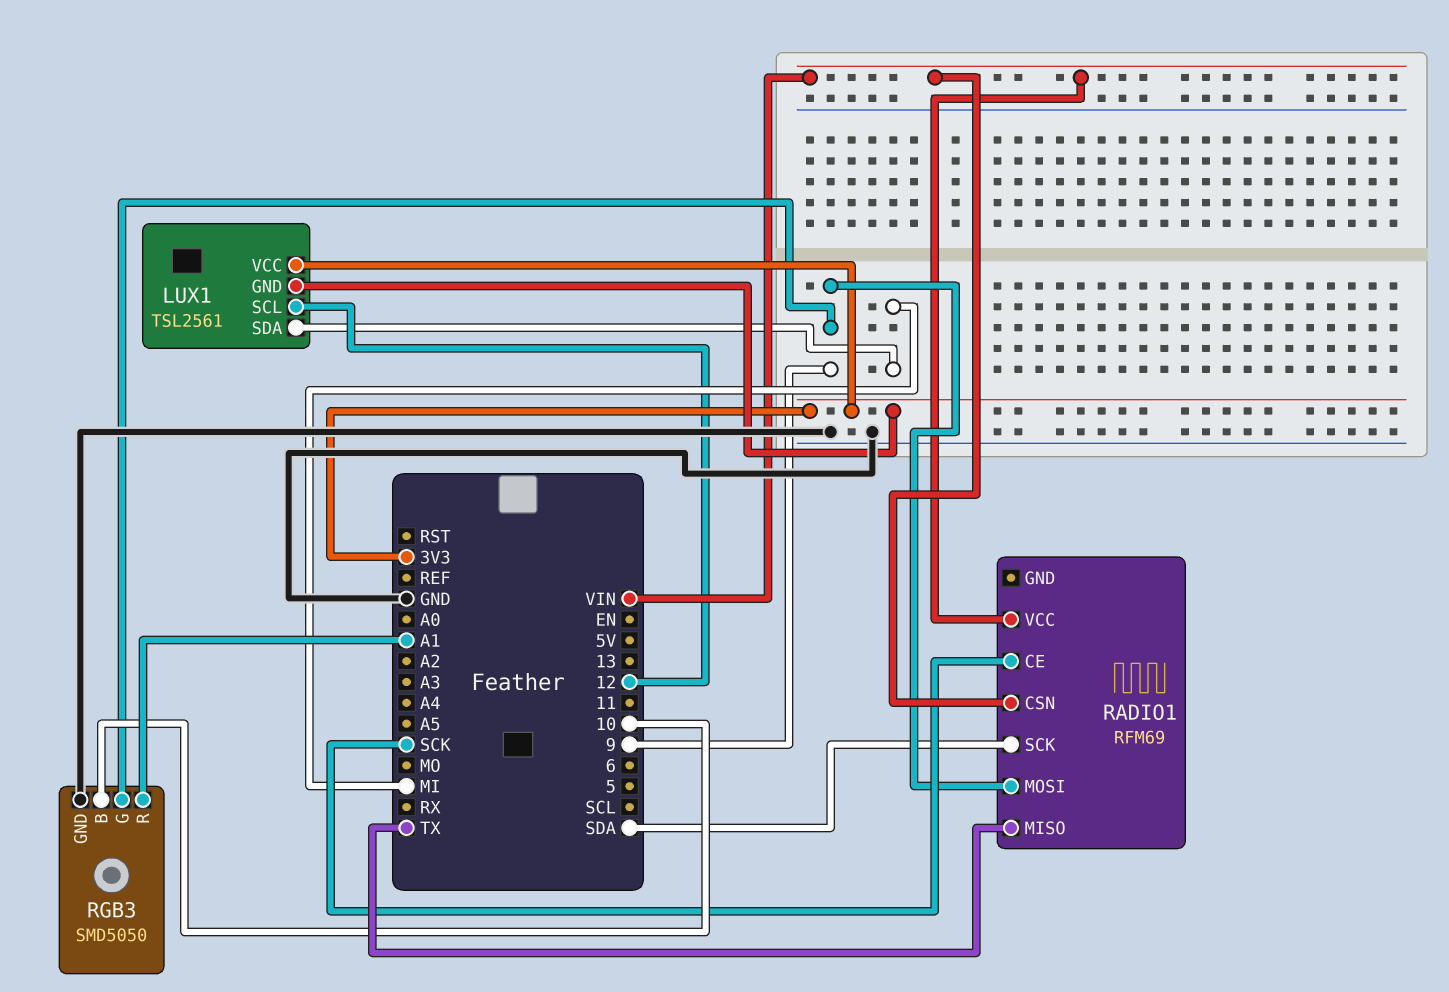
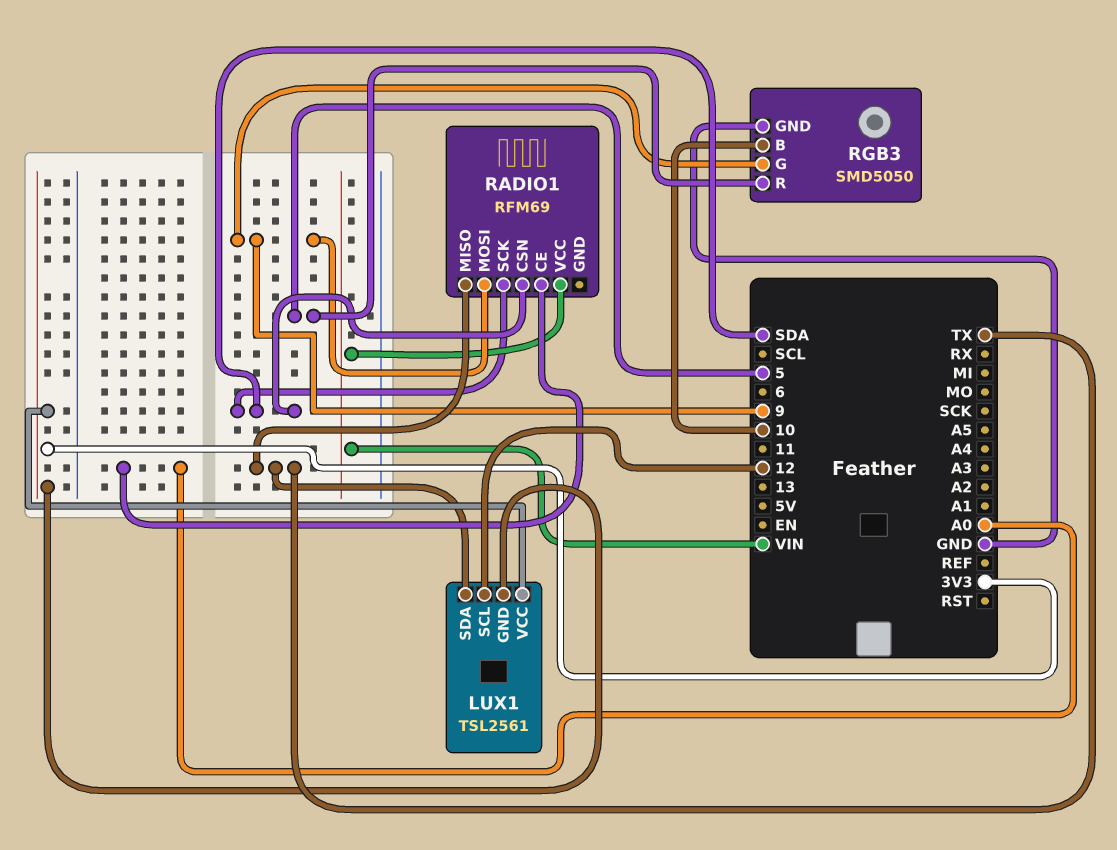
LUX1 pin SDA: MI -> TX
RADIO1 pin CE: SCK -> A0
RADIO1 pin CSN: VIN -> SDA
RGB3 pin R: A1 -> 5

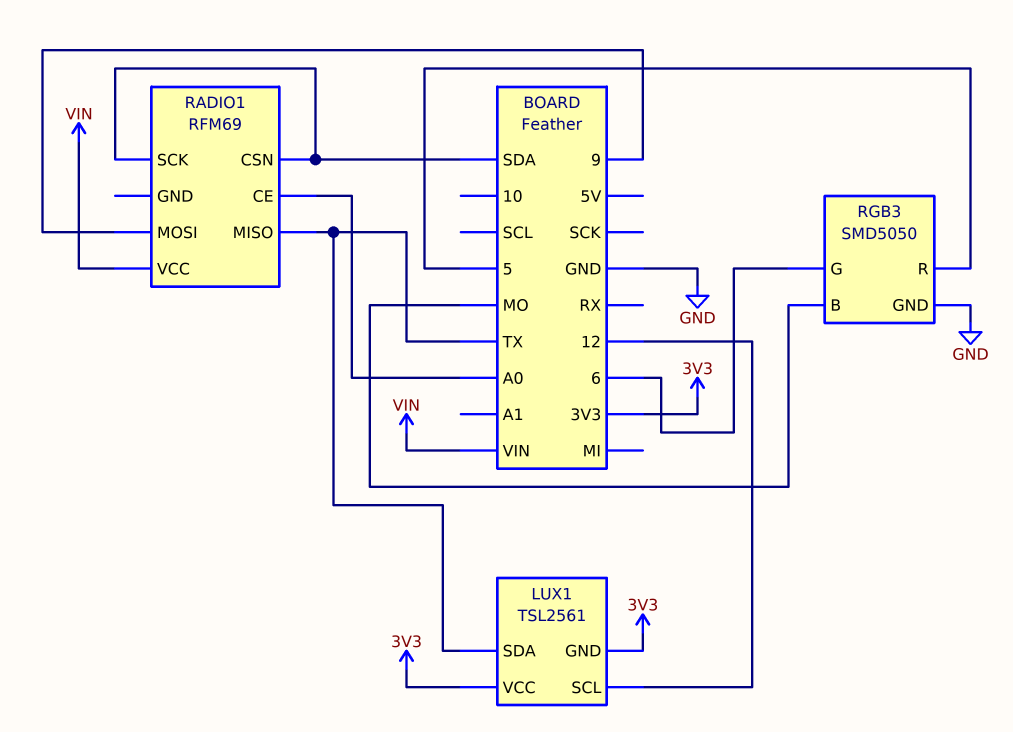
RGB3 pin B: 10 -> MO
RGB3 pin G: 9 -> 6

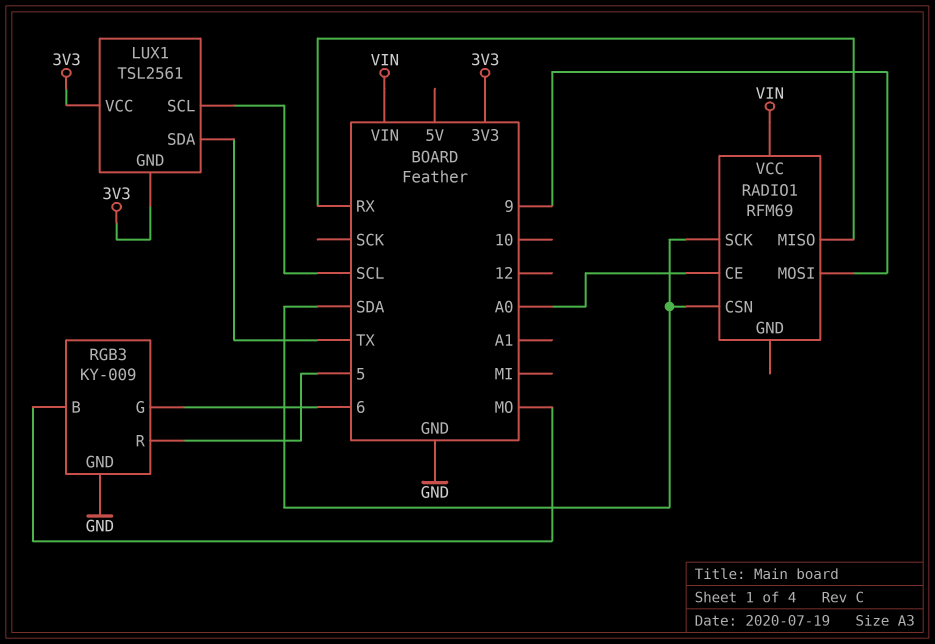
LUX1 pin SCL: 12 -> SCL
RADIO1 pin MISO: TX -> RX
RGB3: SMD5050 -> KY-009

